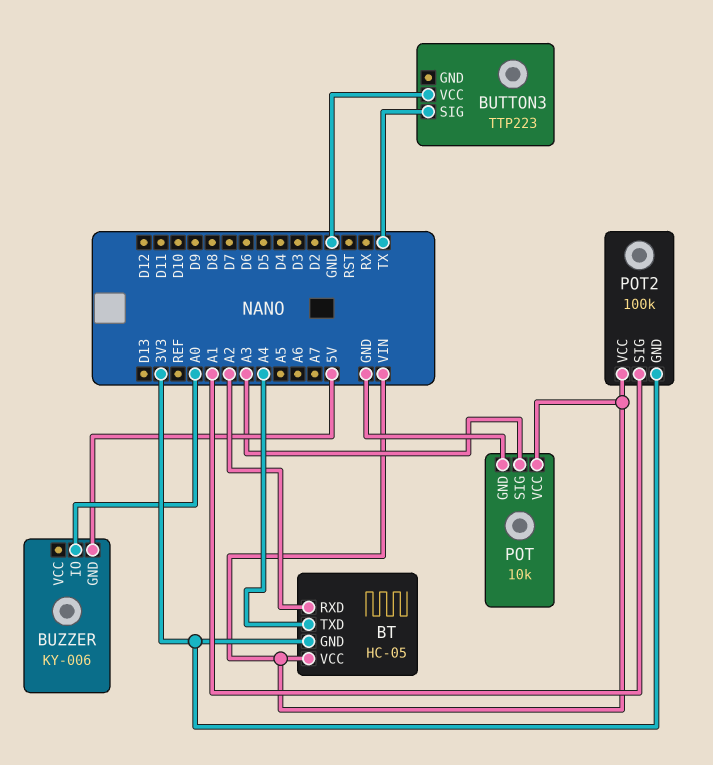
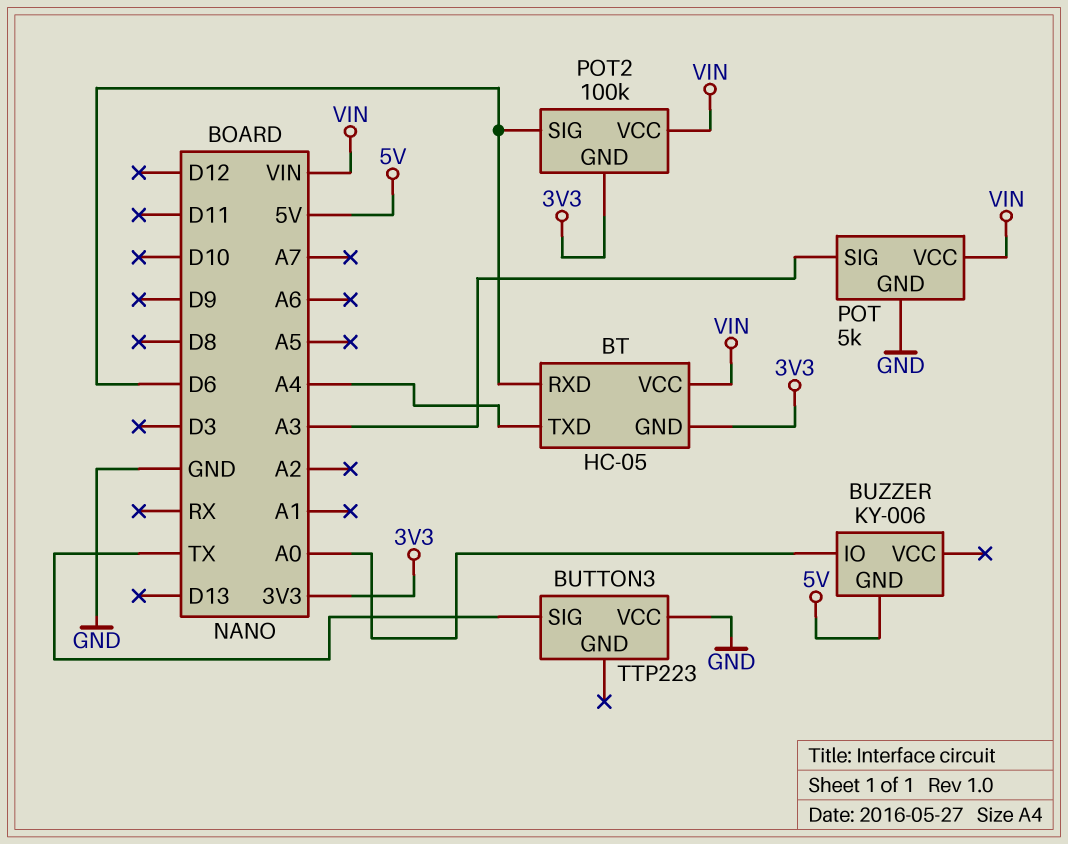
BT pin RXD: A2 -> D6
POT: 10k -> 5k
POT2 pin SIG: A1 -> D6

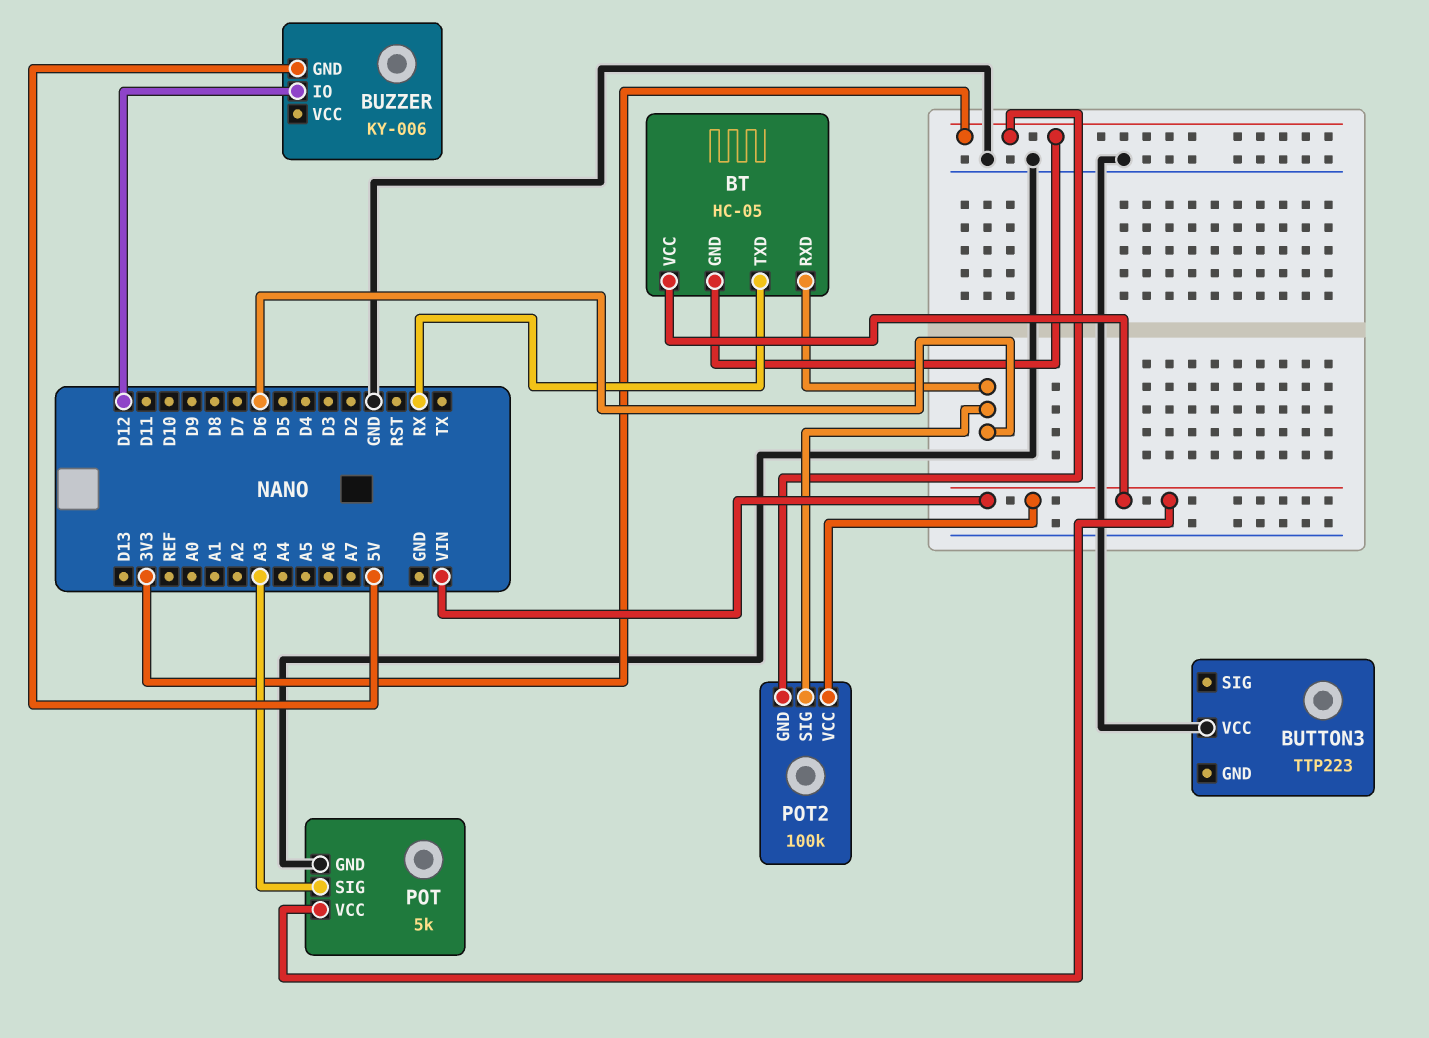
BT pin TXD: A4 -> RX
BUTTON3 pin SIG: TX -> none
BUZZER pin IO: A0 -> D12

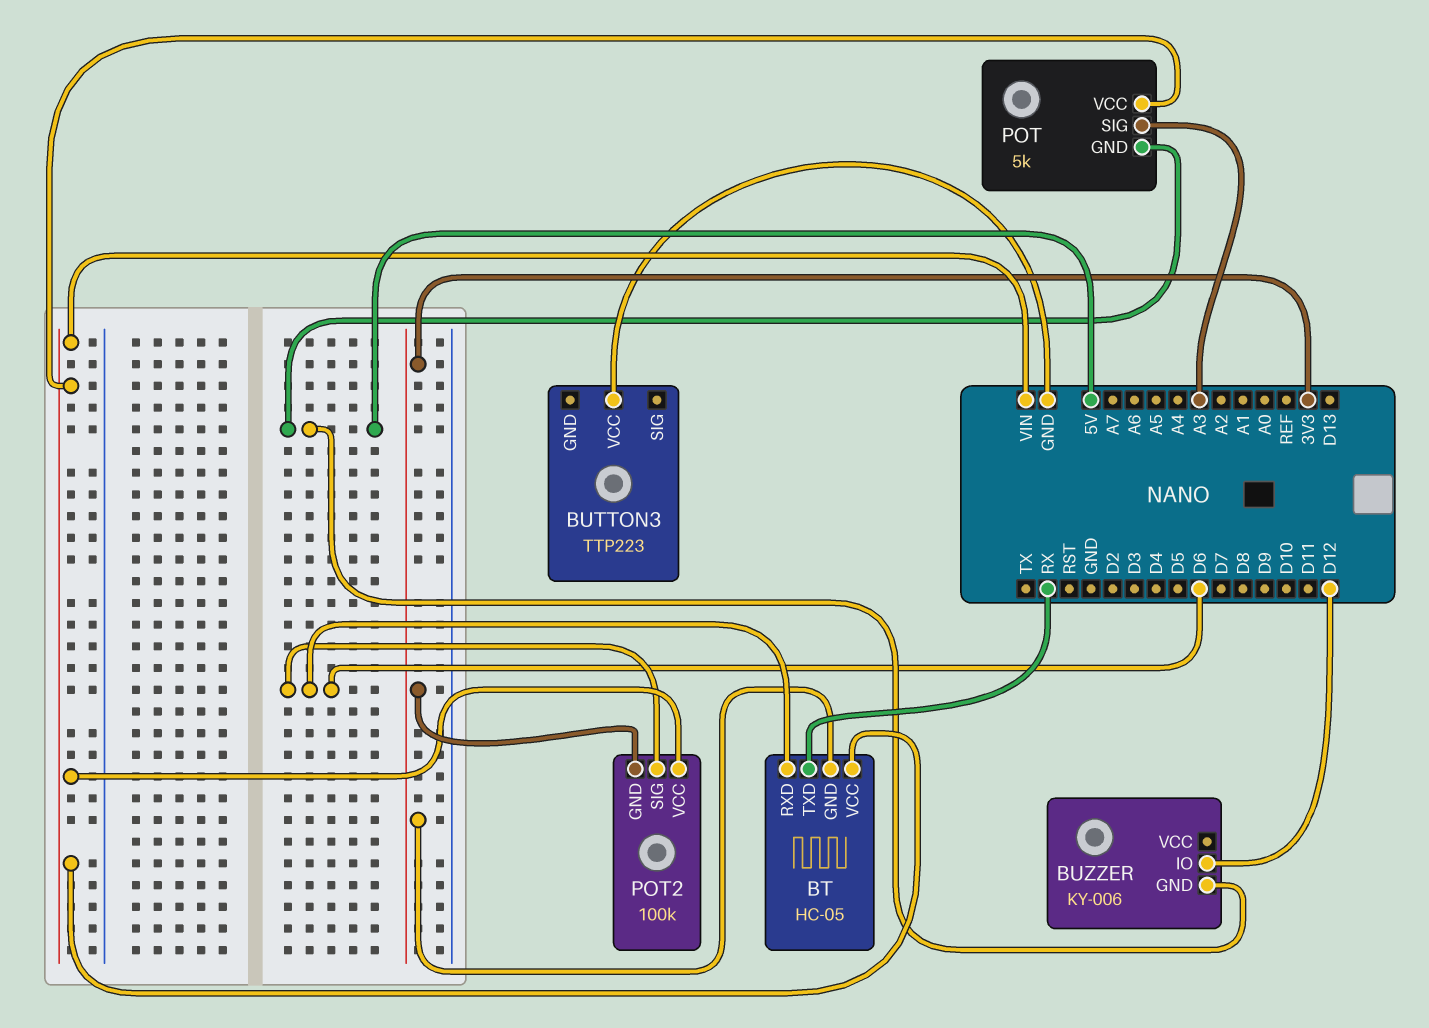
POT pin GND: GND -> 5V

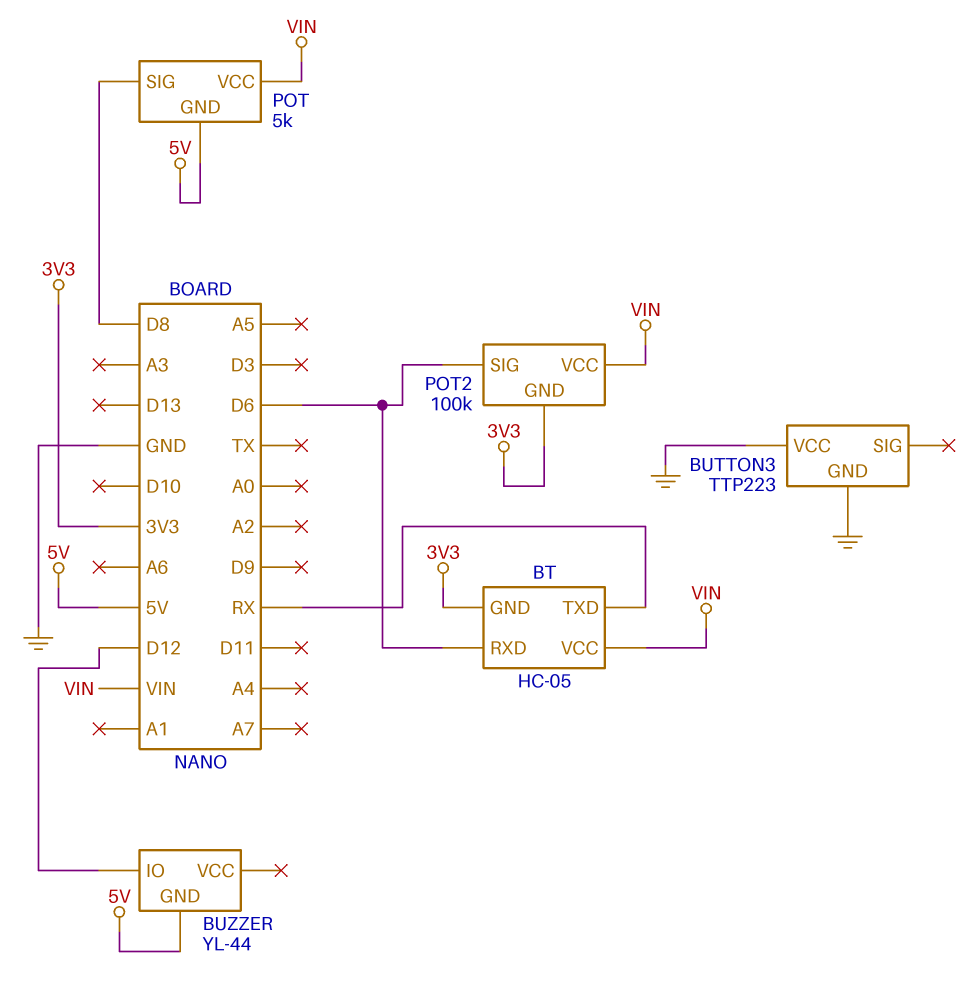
BUTTON3 pin GND: none -> GND
BUZZER: KY-006 -> YL-44
POT pin SIG: A3 -> D8

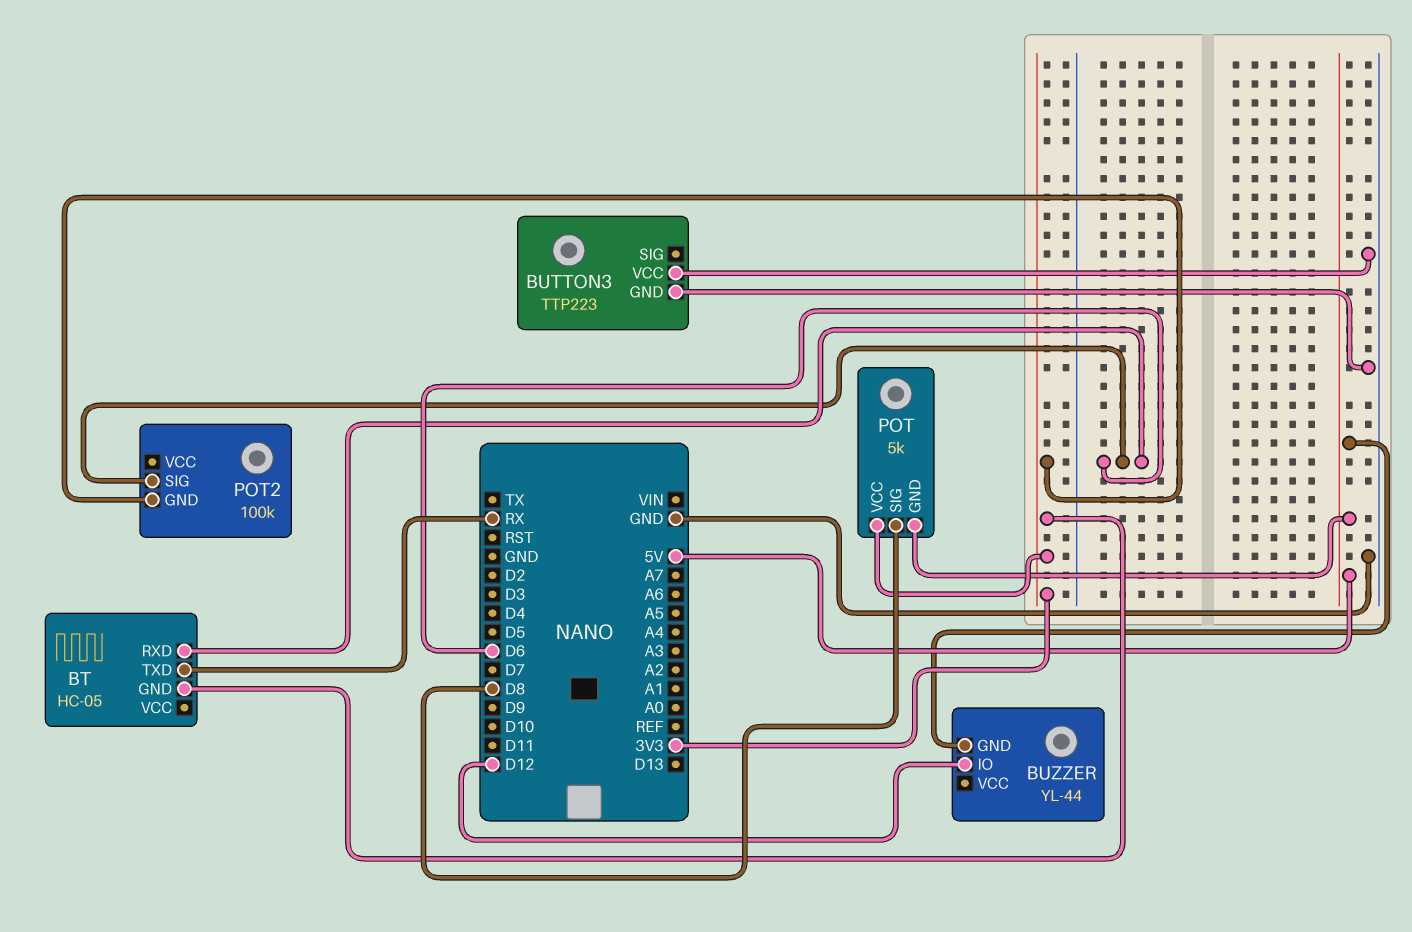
BT pin VCC: VIN -> none
POT pin VCC: VIN -> 3V3
POT2 pin VCC: VIN -> none

